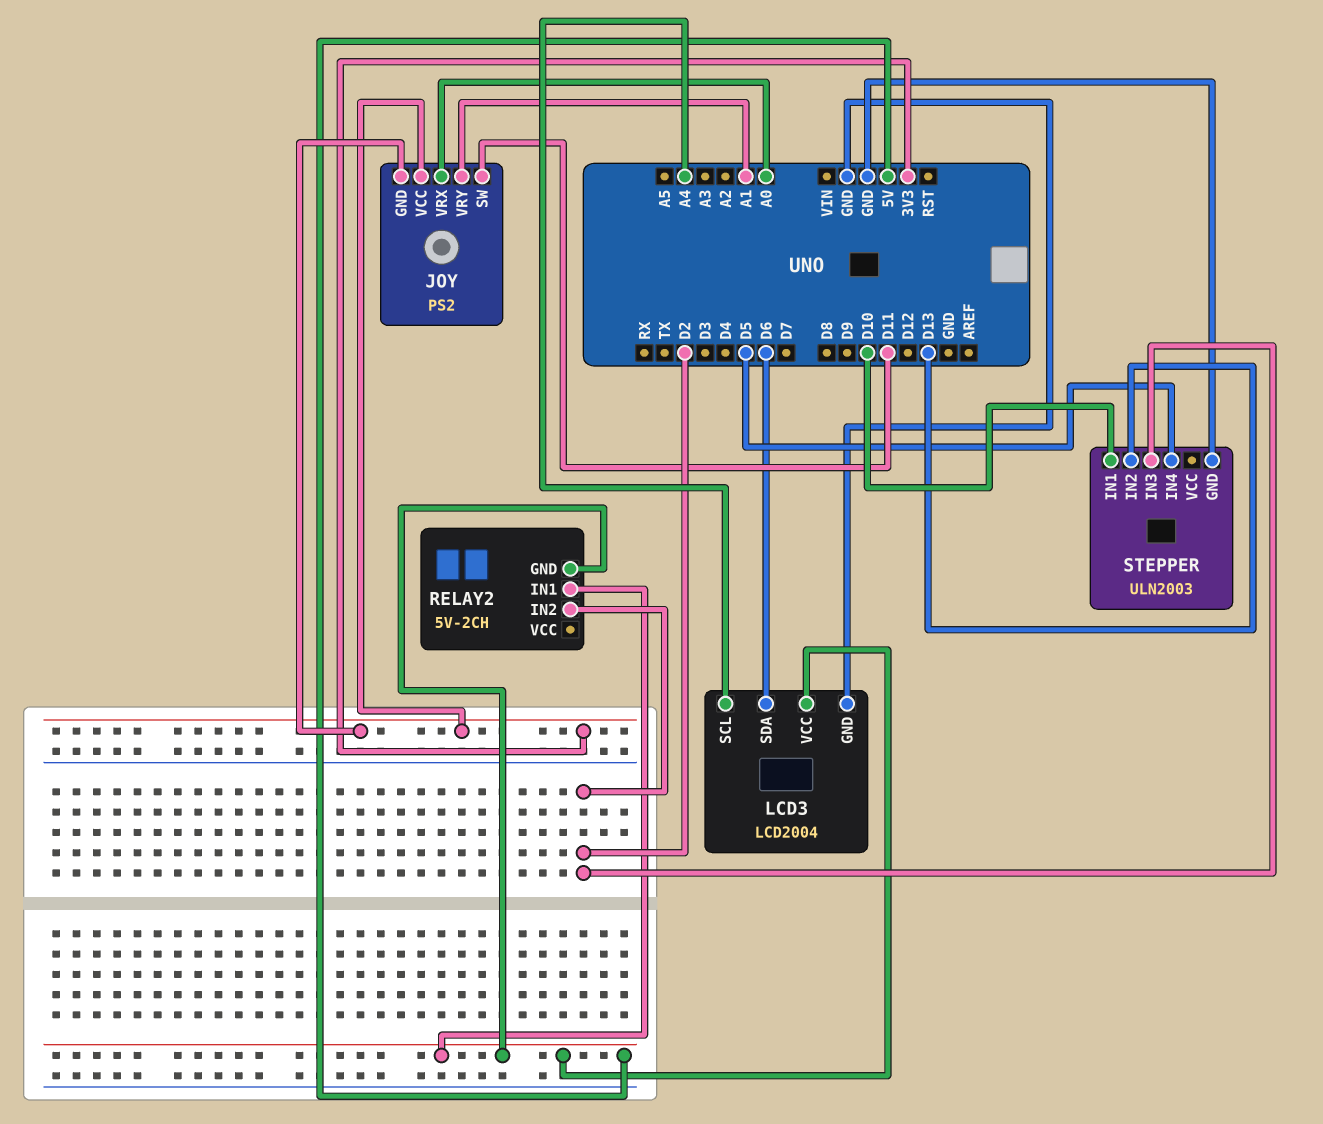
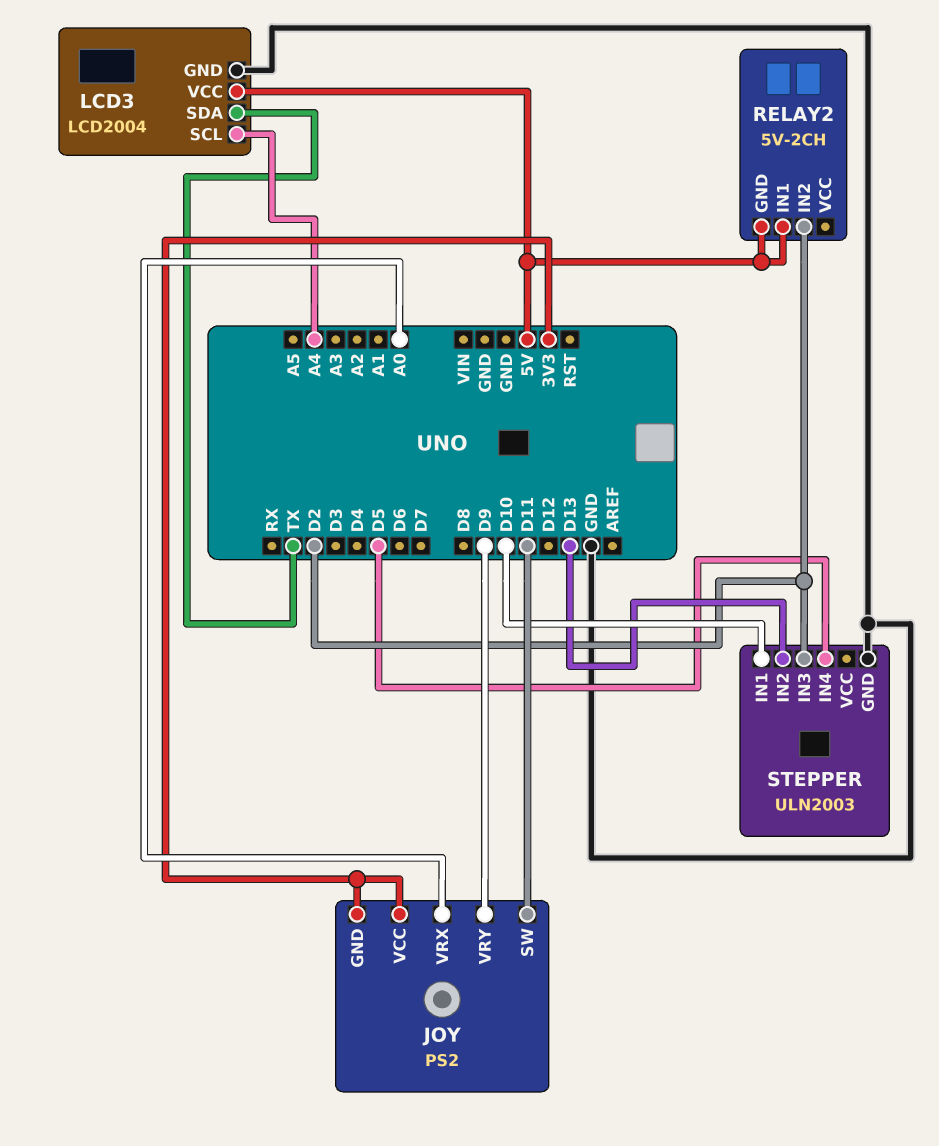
JOY pin VRY: A1 -> D9
LCD3 pin SDA: D6 -> TX

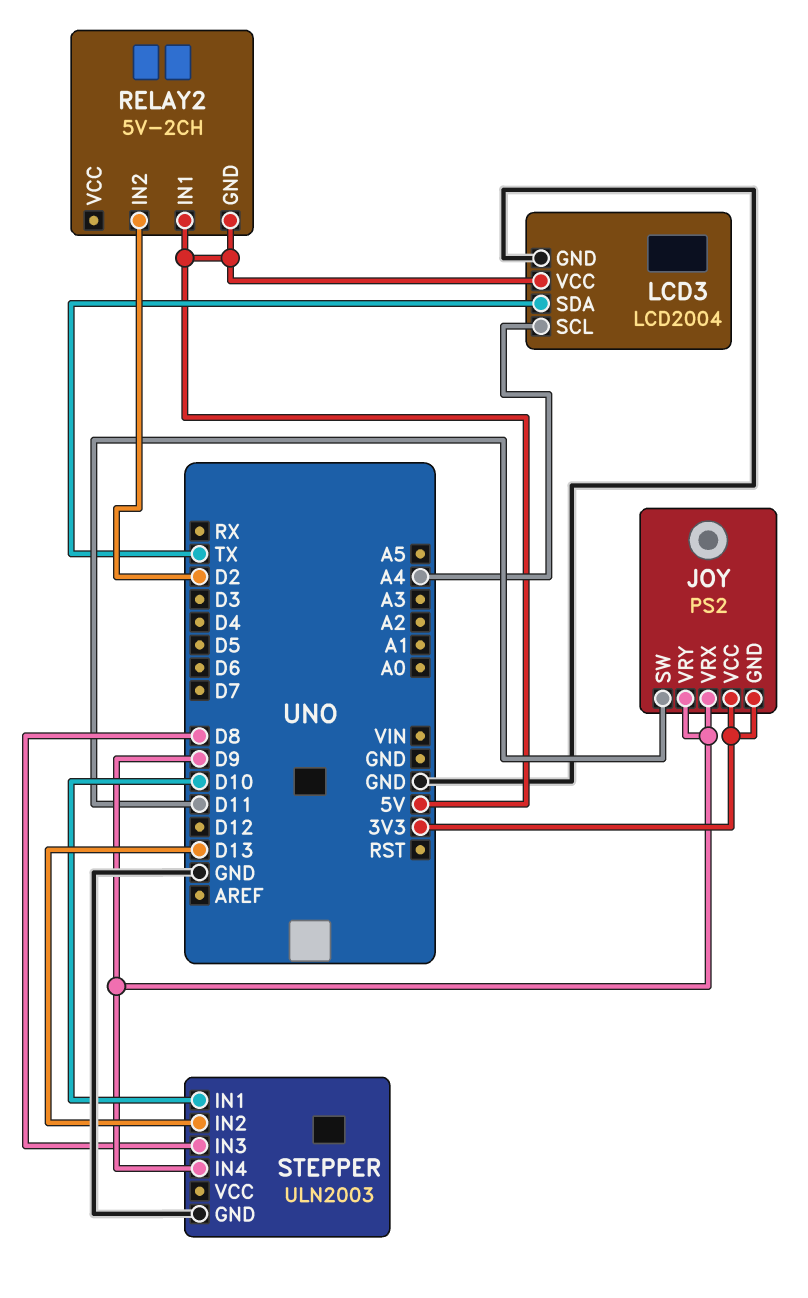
JOY pin VRX: A0 -> D9
STEPPER pin IN3: D2 -> D8
STEPPER pin IN4: D5 -> D9

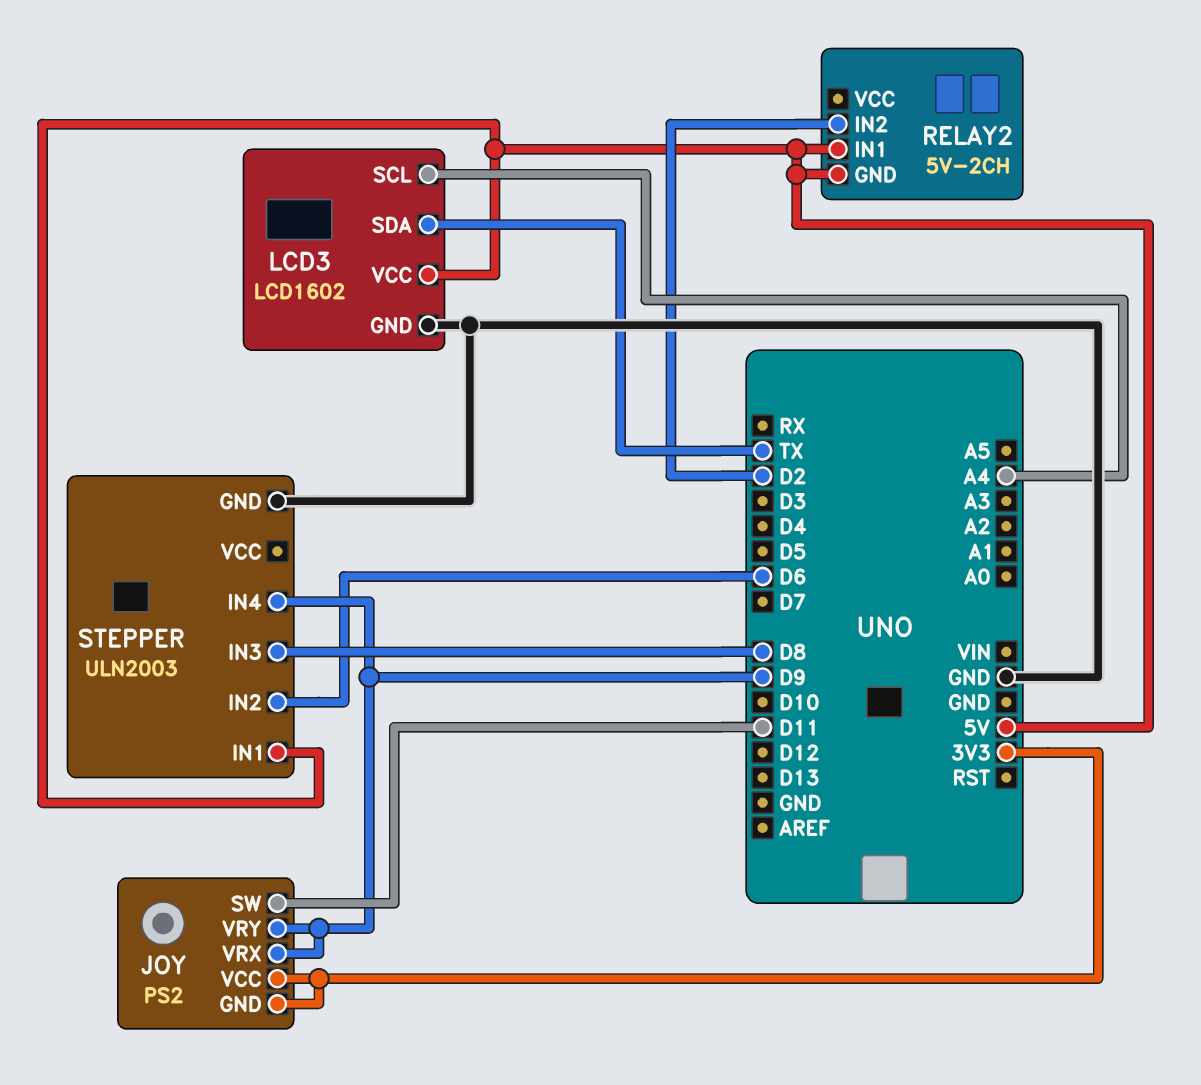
LCD3: LCD2004 -> LCD1602
STEPPER pin IN1: D10 -> 5V
STEPPER pin IN2: D13 -> D6

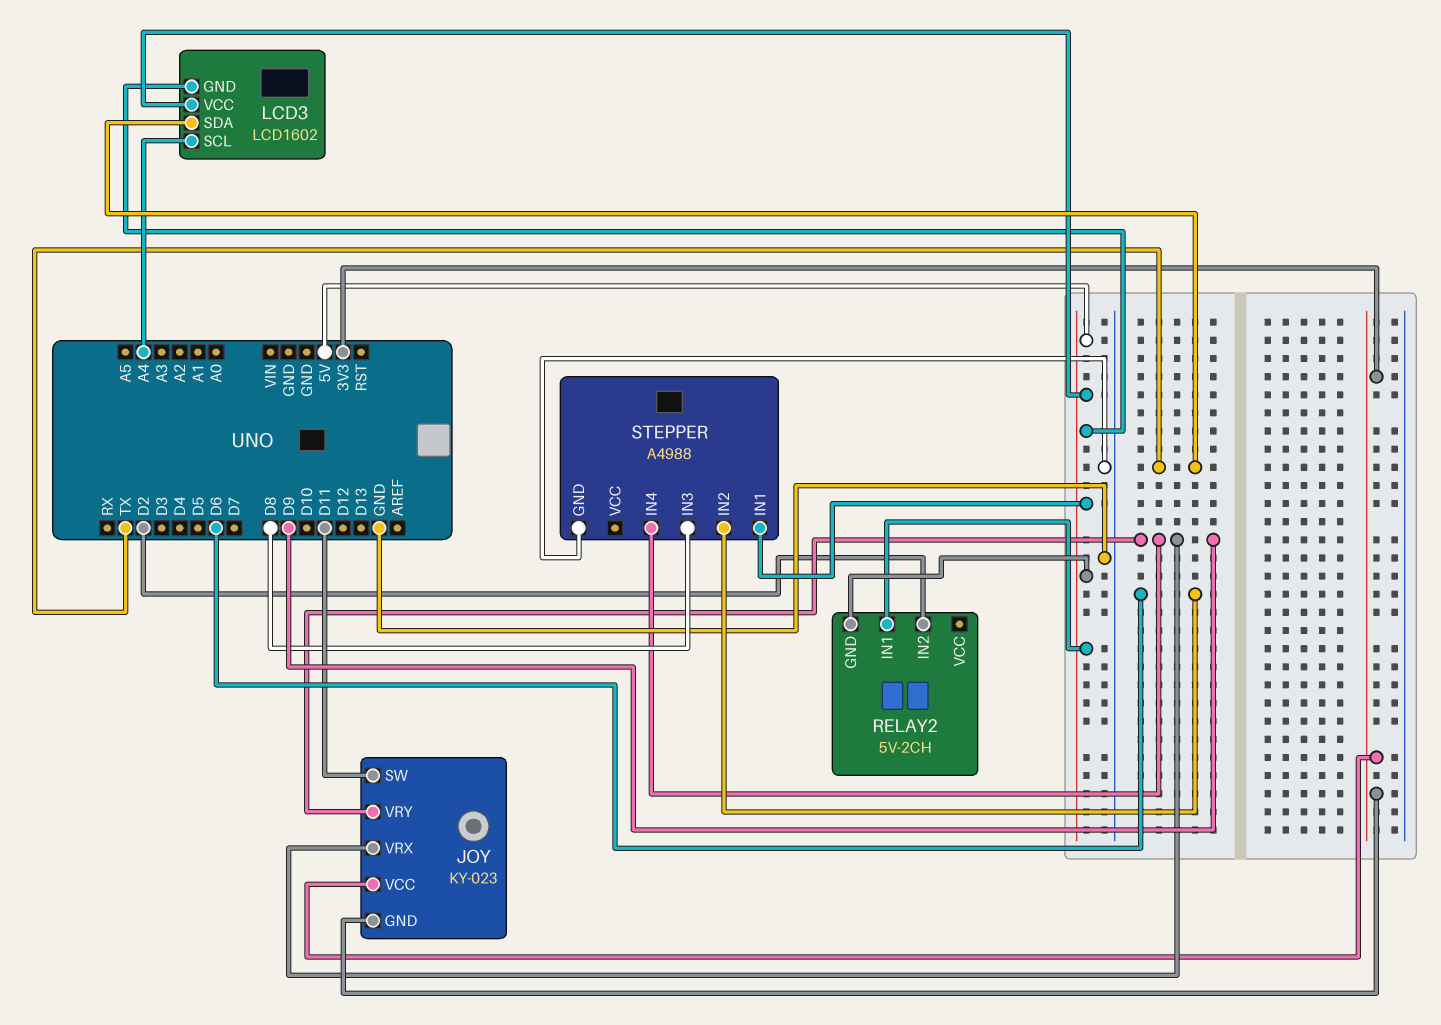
JOY: PS2 -> KY-023
LCD3 pin GND: GND -> 5V
STEPPER: ULN2003 -> A4988

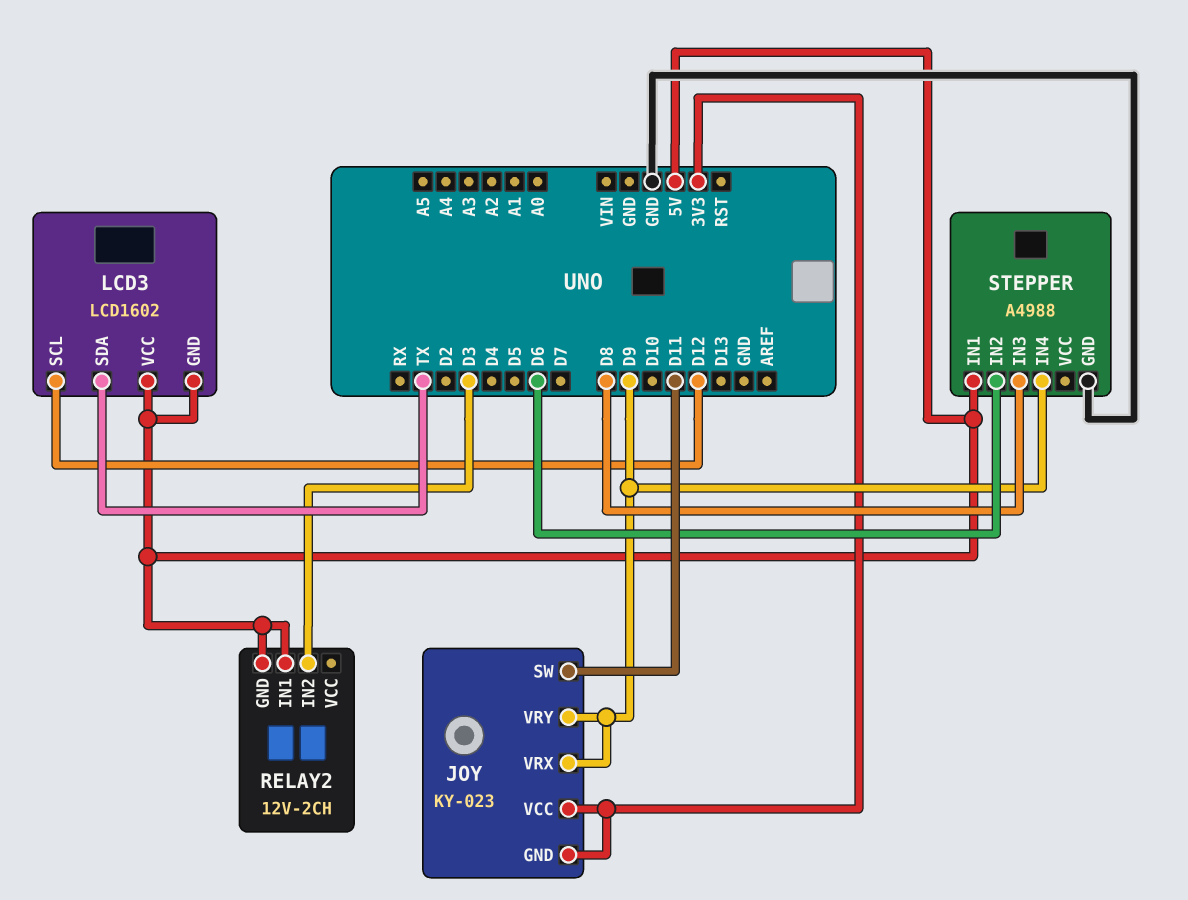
LCD3 pin SCL: A4 -> D12
RELAY2: 5V-2CH -> 12V-2CH
RELAY2 pin IN2: D2 -> D3

